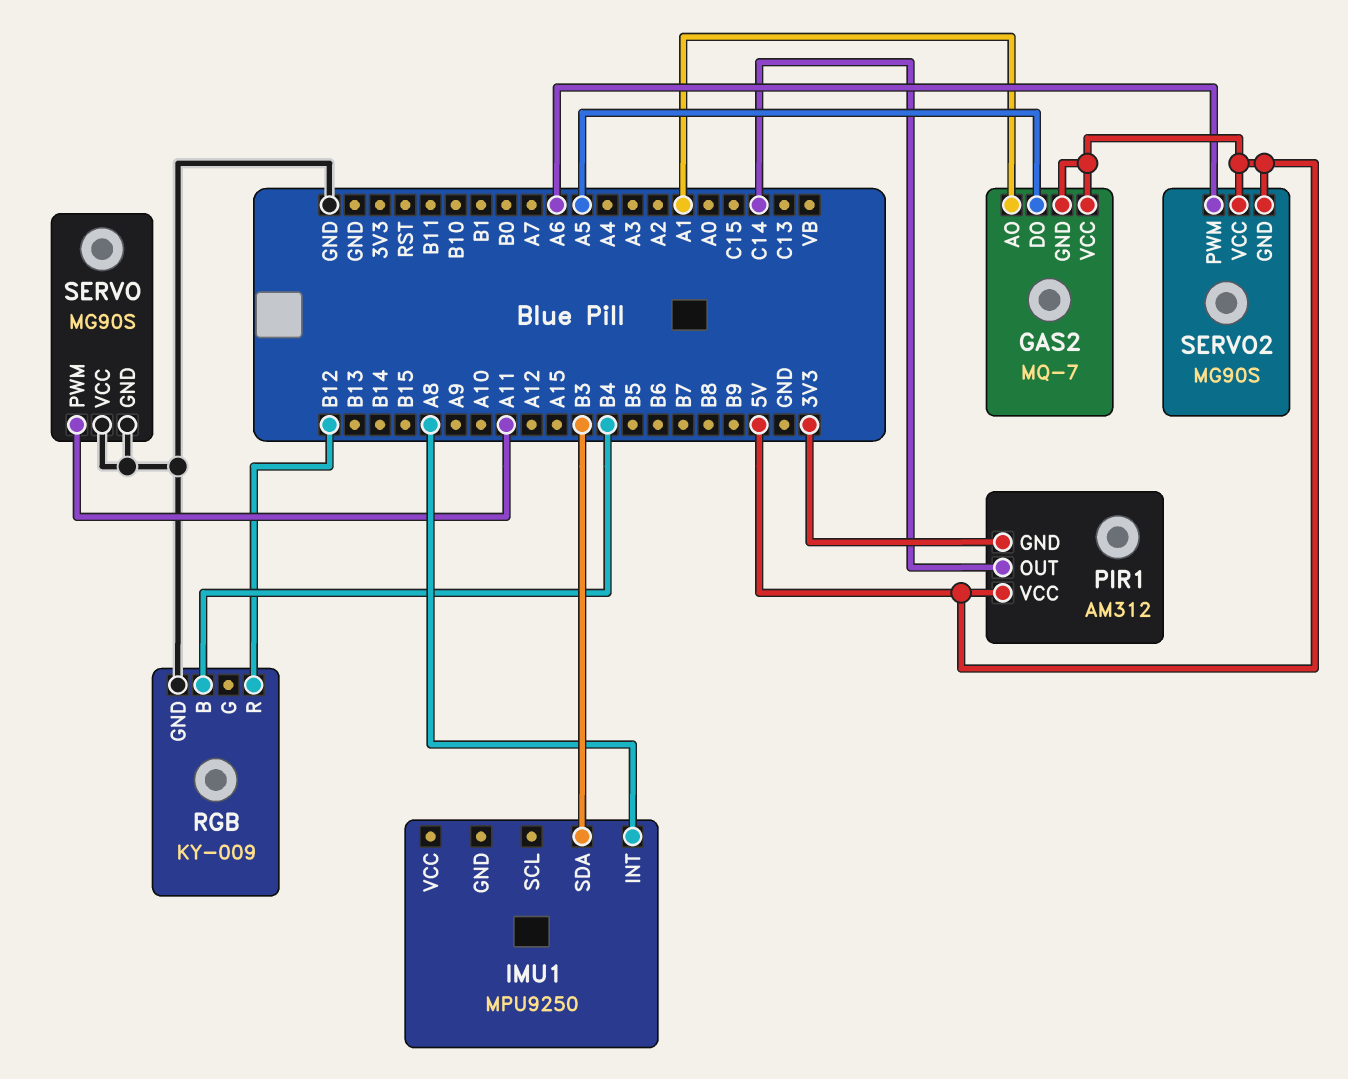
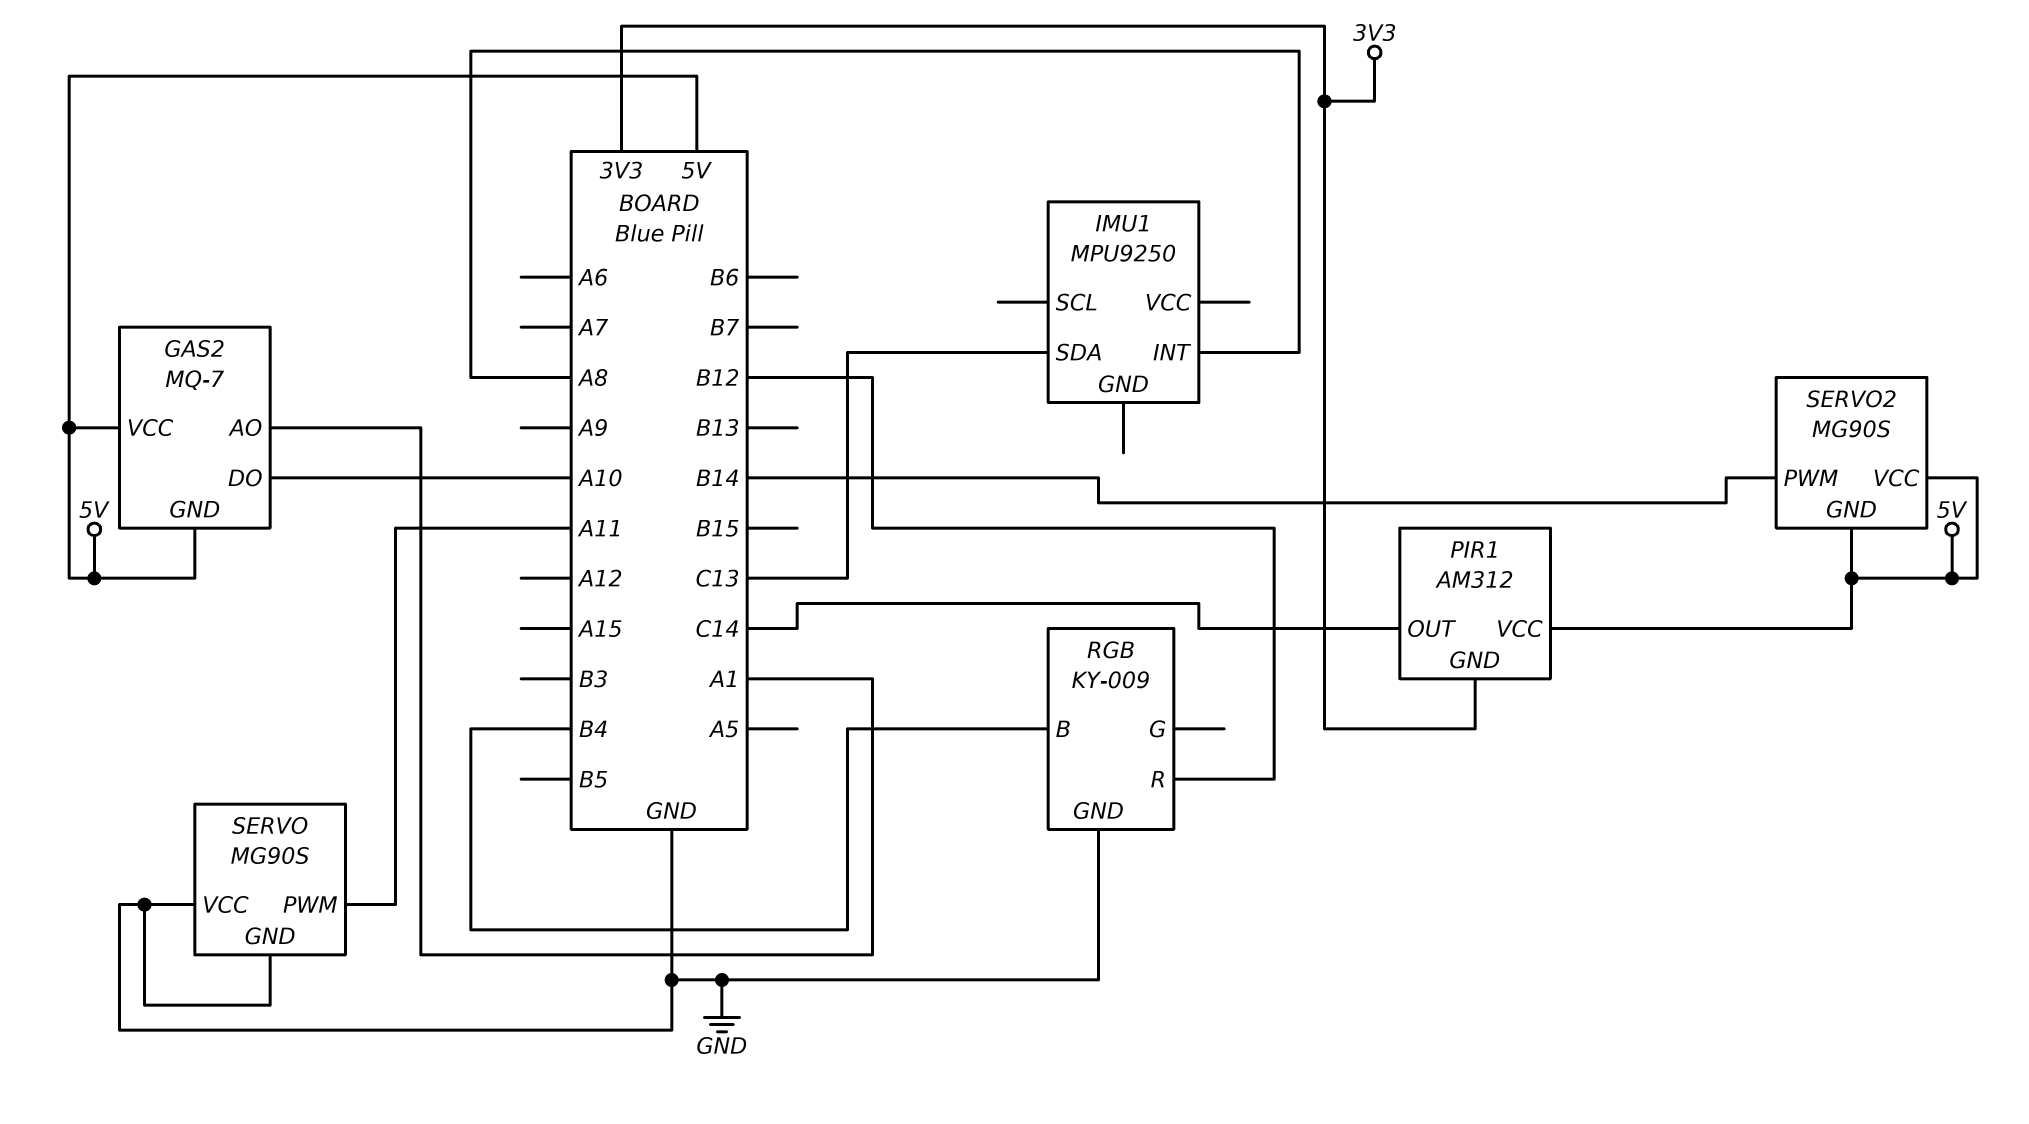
GAS2 pin DO: A5 -> A10
IMU1 pin SDA: B3 -> C13
SERVO2 pin PWM: A6 -> B14

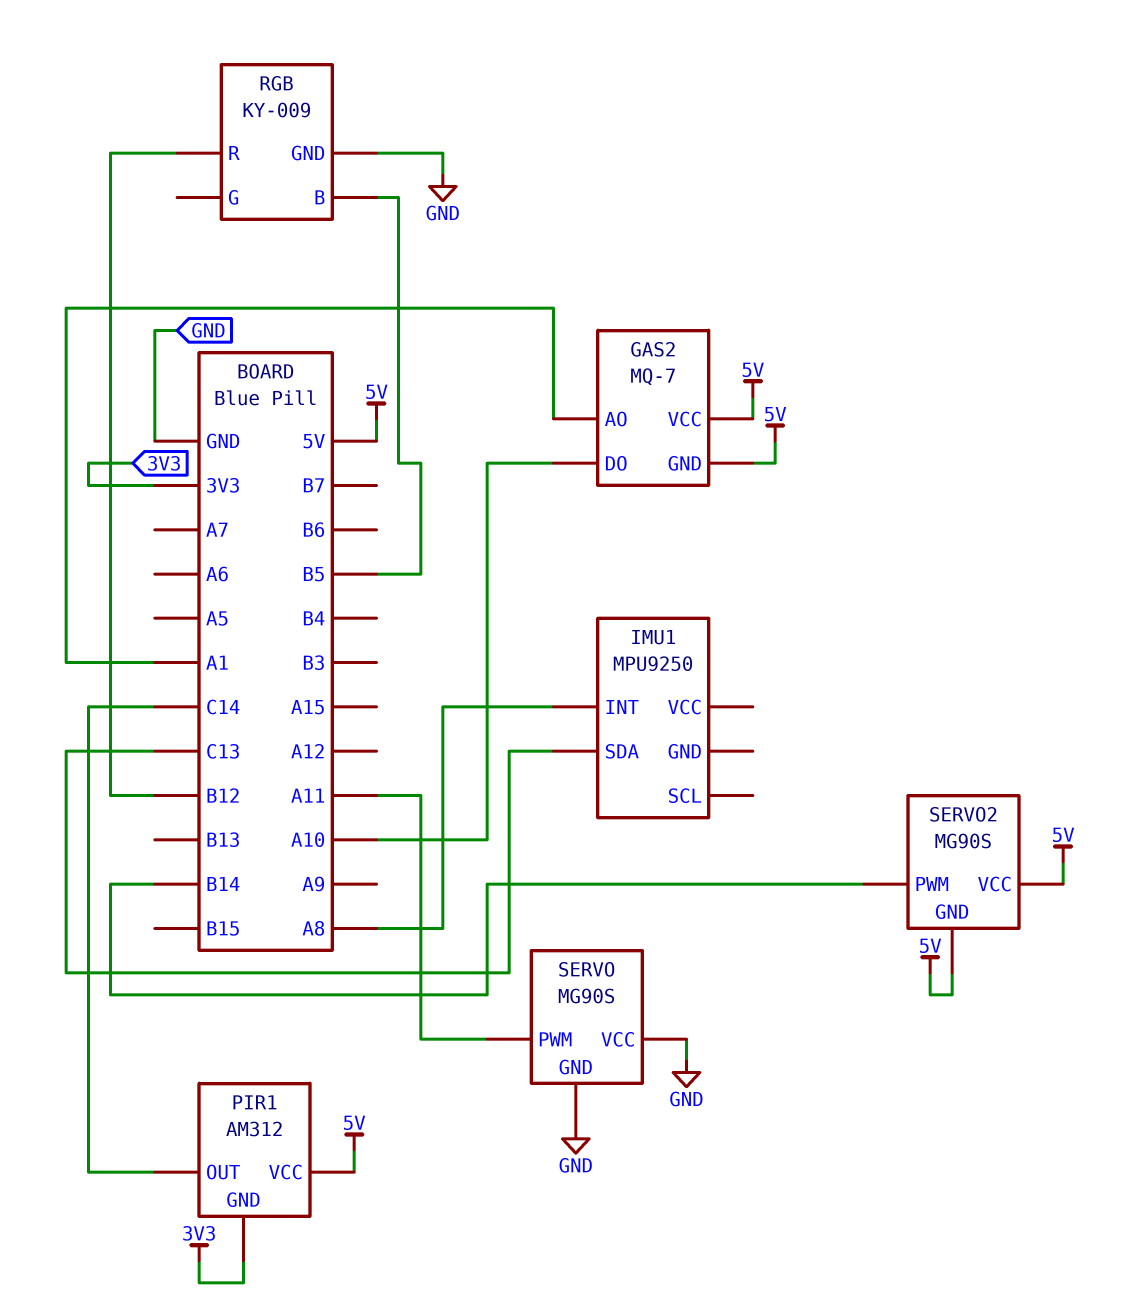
RGB pin B: B4 -> B5

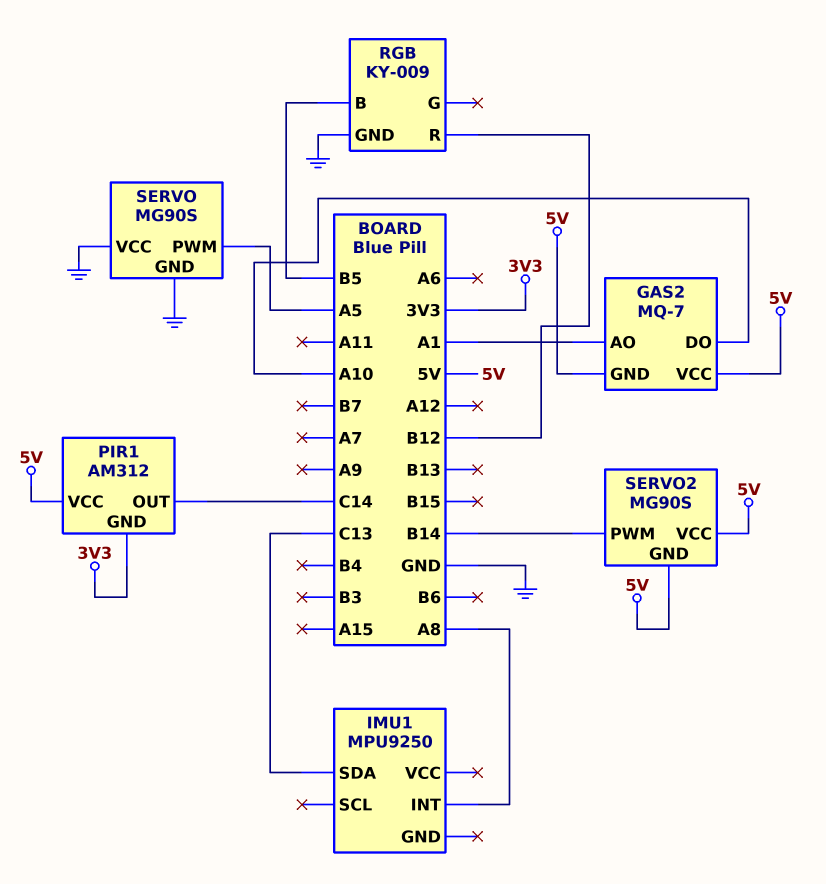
SERVO pin PWM: A11 -> A5

